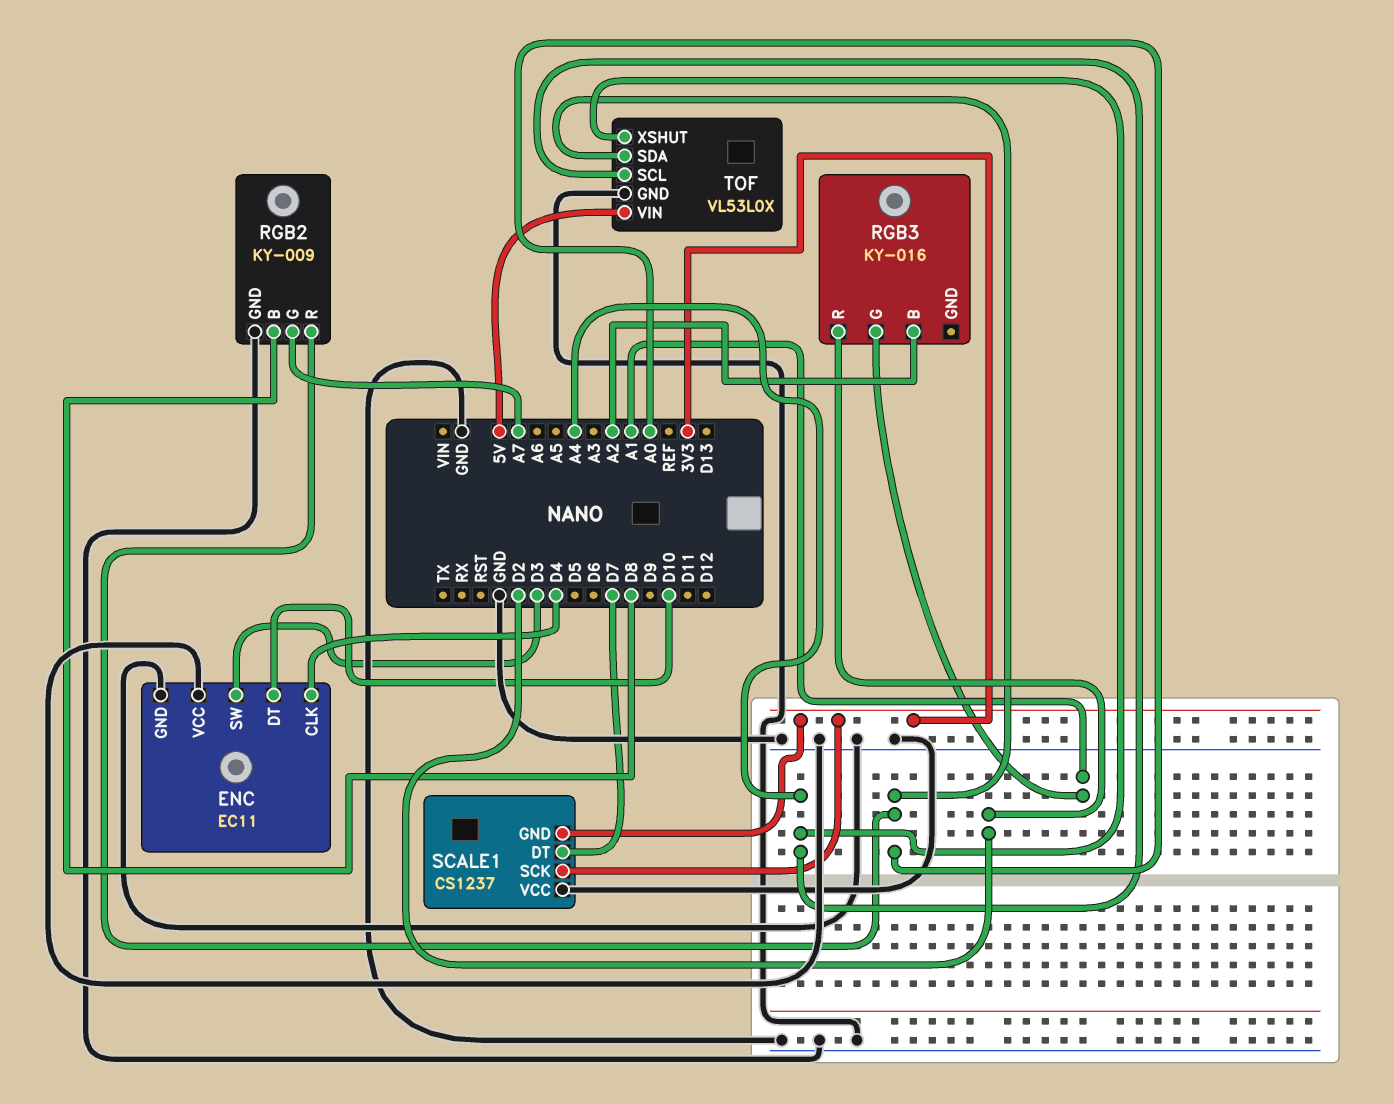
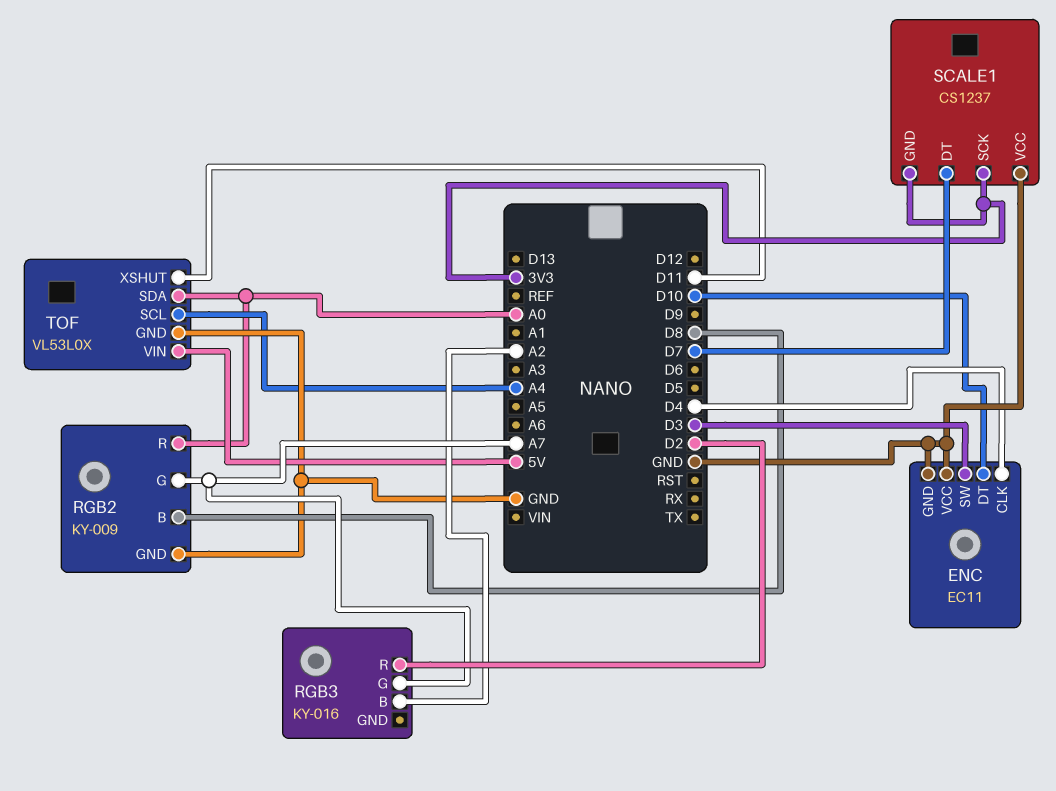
RGB3 pin G: A1 -> A7
TOF pin XSHUT: A4 -> D11

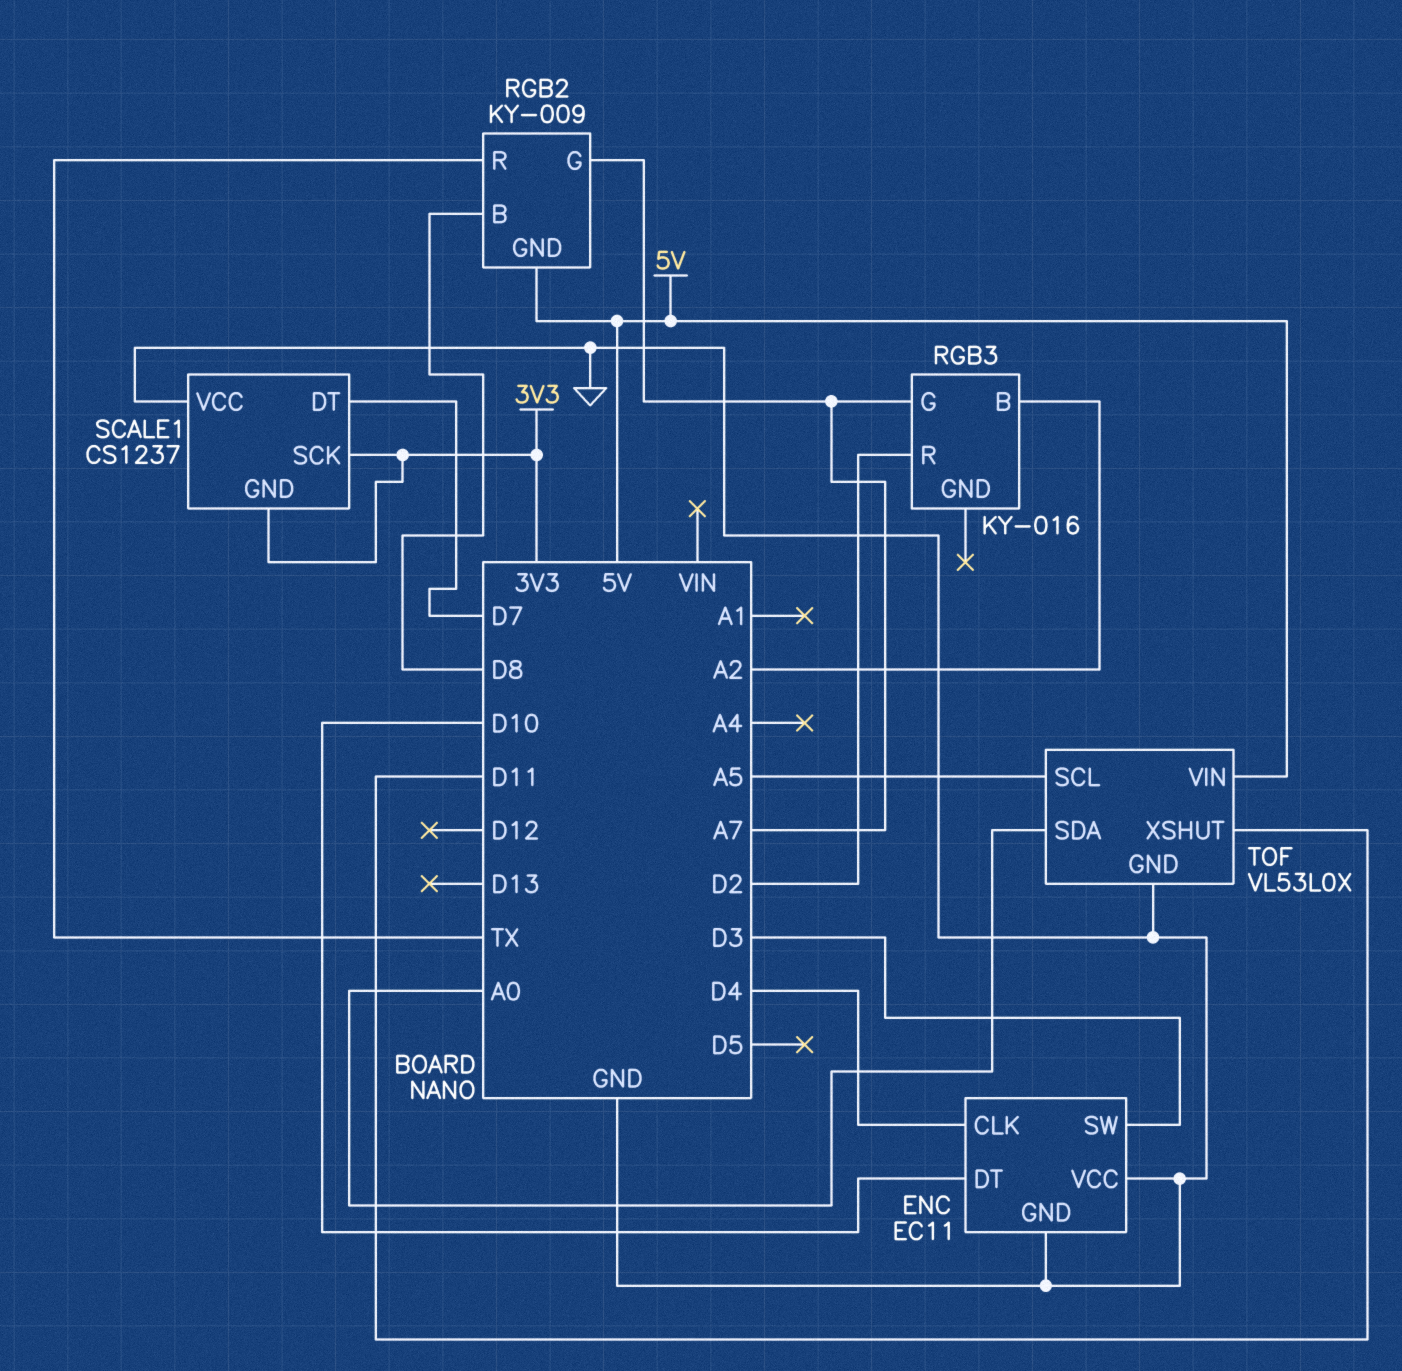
RGB2 pin GND: GND -> 5V
RGB2 pin R: A0 -> TX
TOF pin SCL: A4 -> A5

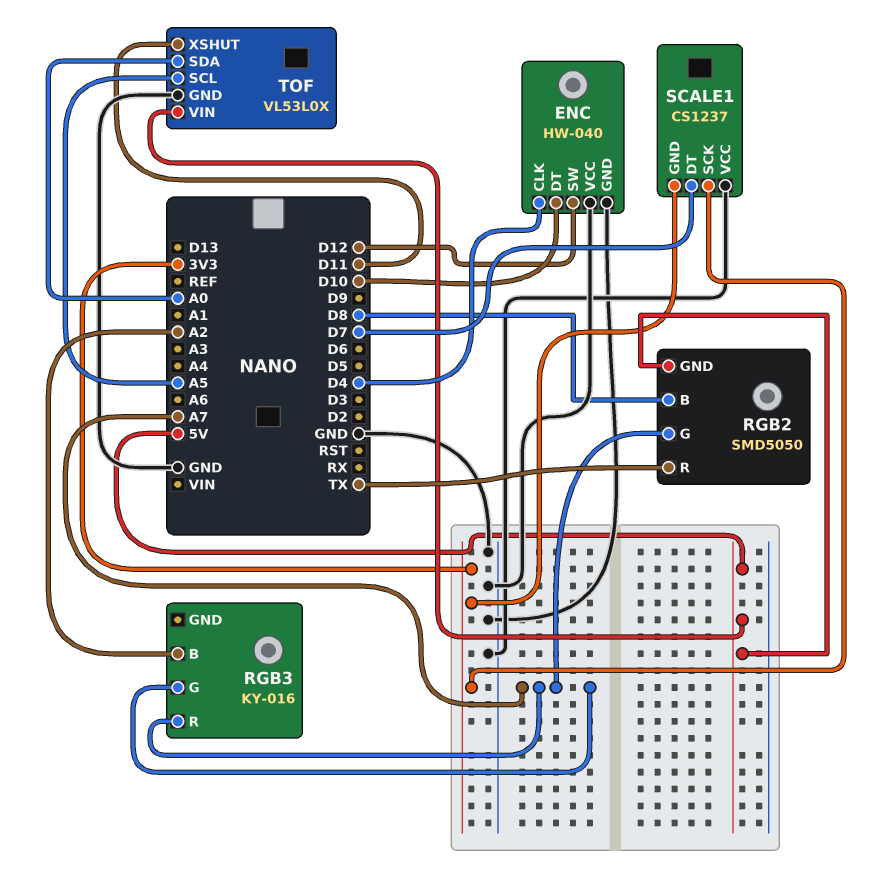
ENC: EC11 -> HW-040
ENC pin SW: D3 -> D12
RGB2: KY-009 -> SMD5050
RGB3 pin R: D2 -> A7

